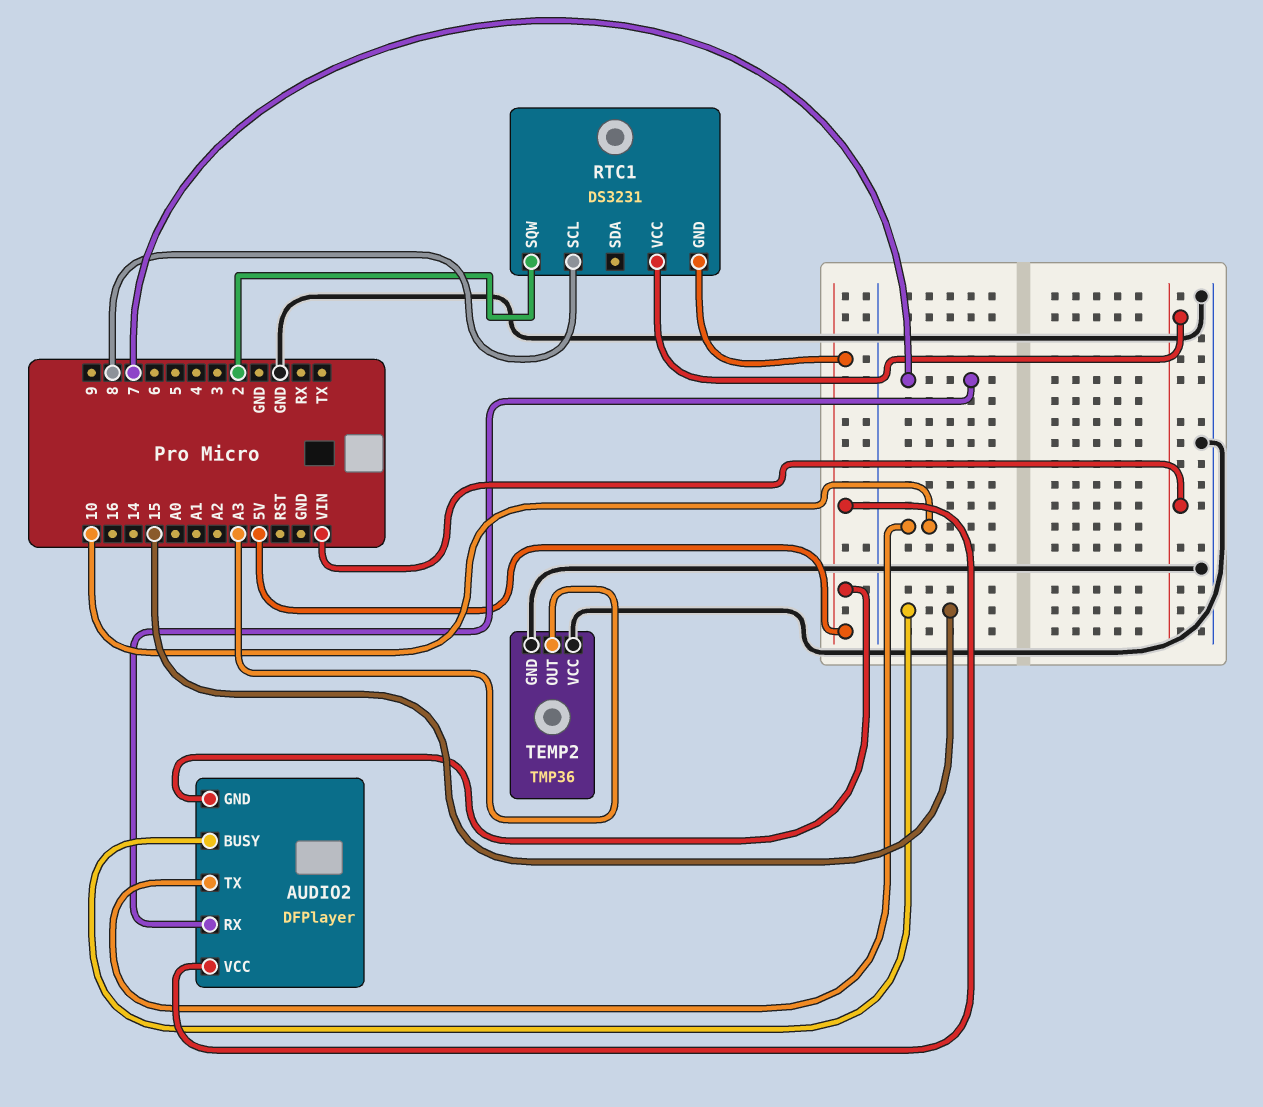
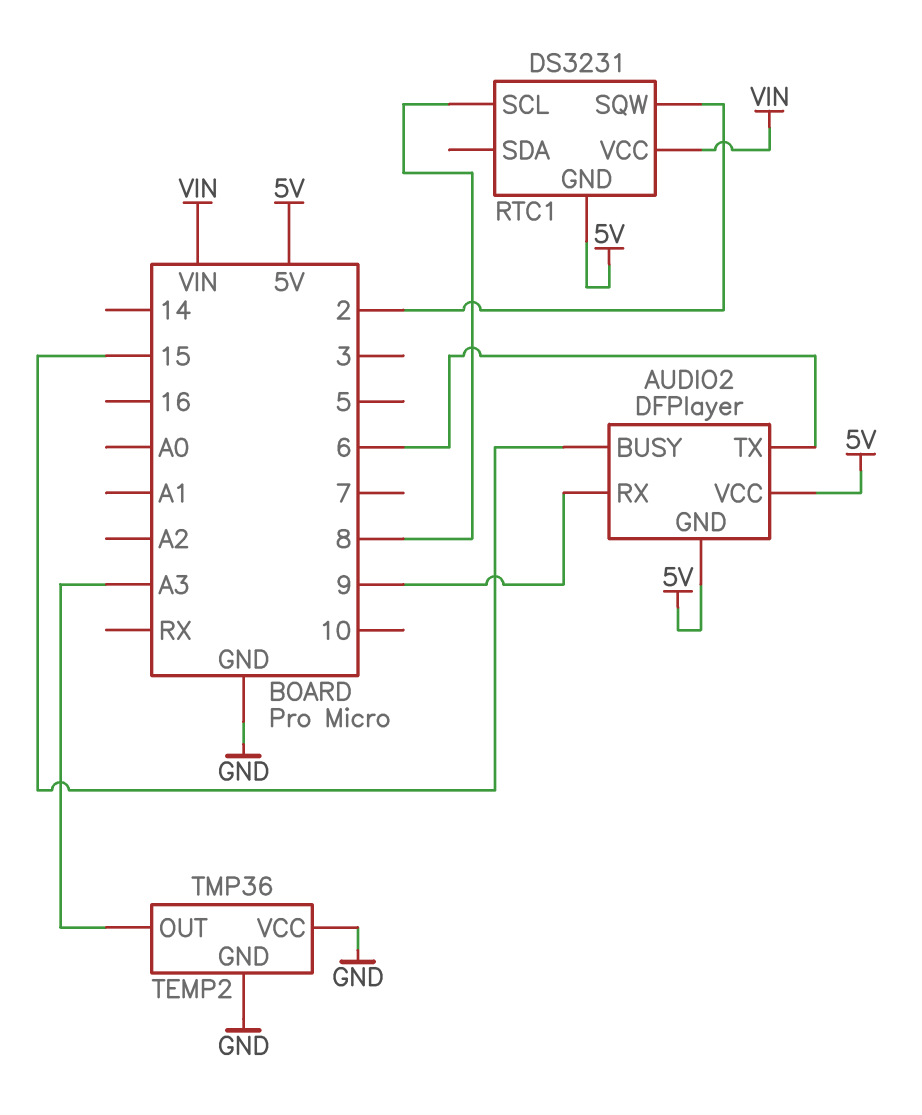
AUDIO2 pin RX: 7 -> 9
AUDIO2 pin TX: 10 -> 6

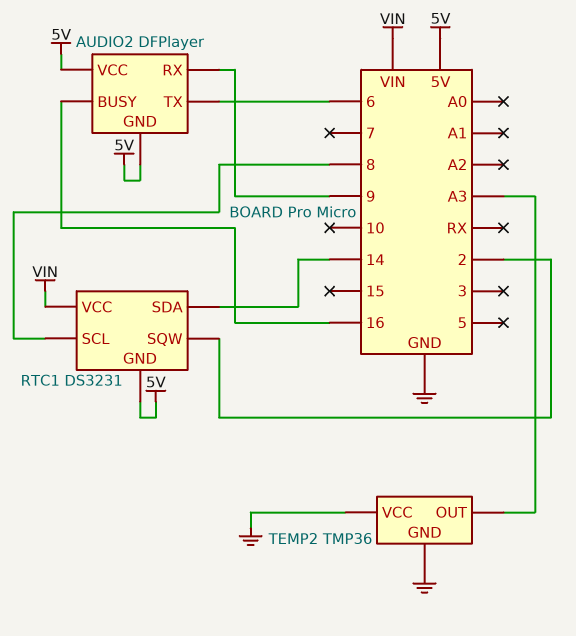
AUDIO2 pin BUSY: 15 -> 16
RTC1 pin SDA: none -> 14

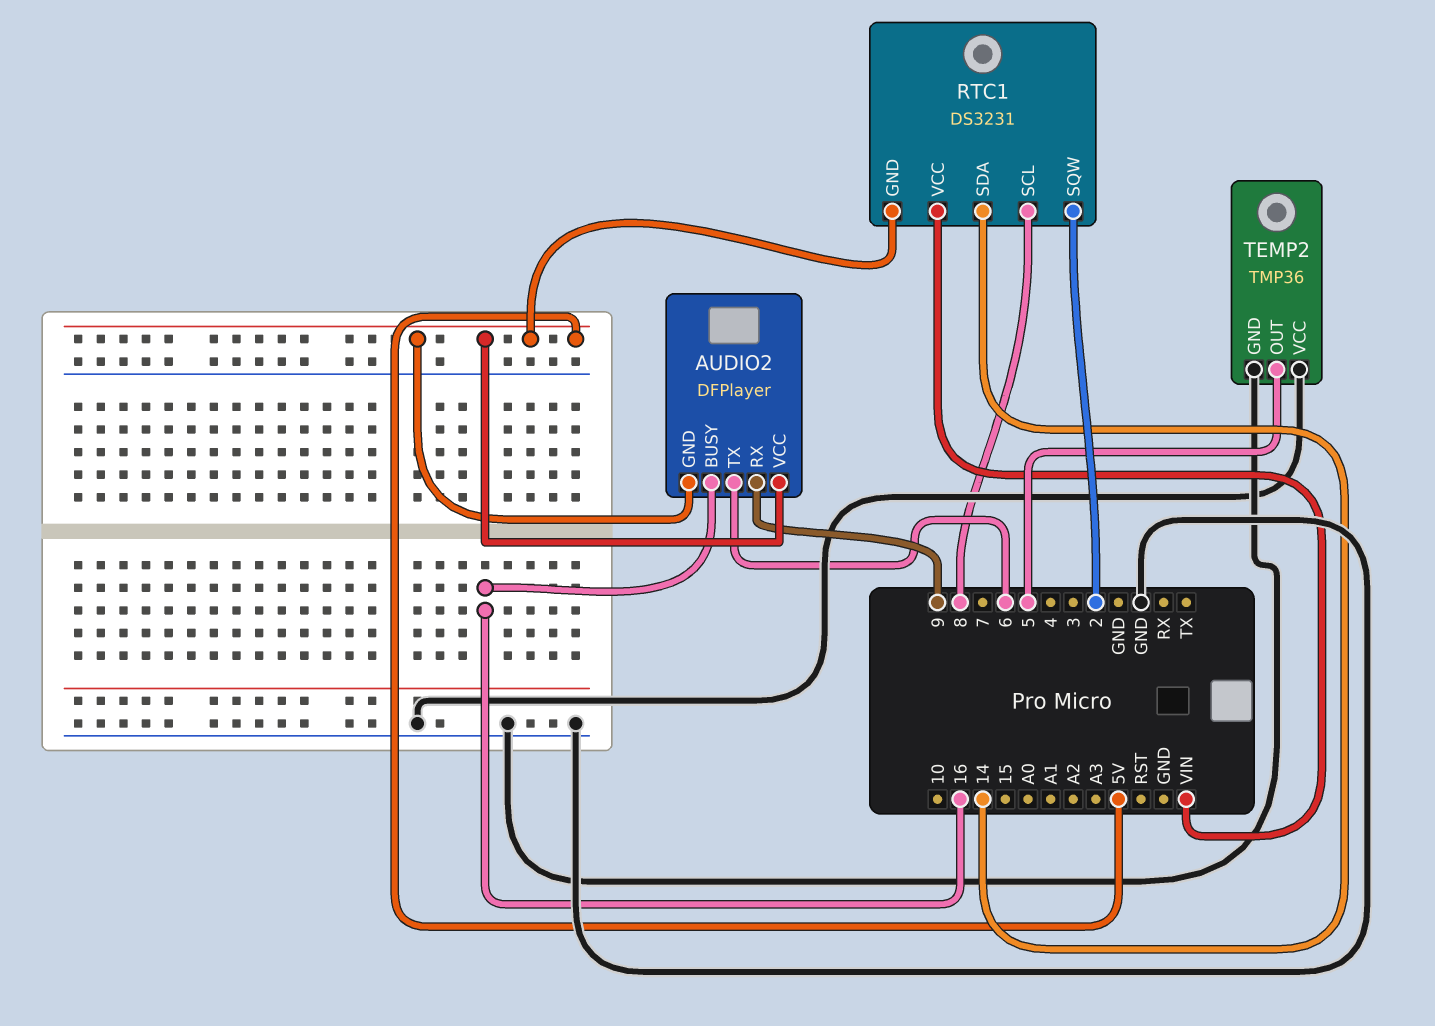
TEMP2 pin OUT: A3 -> 5

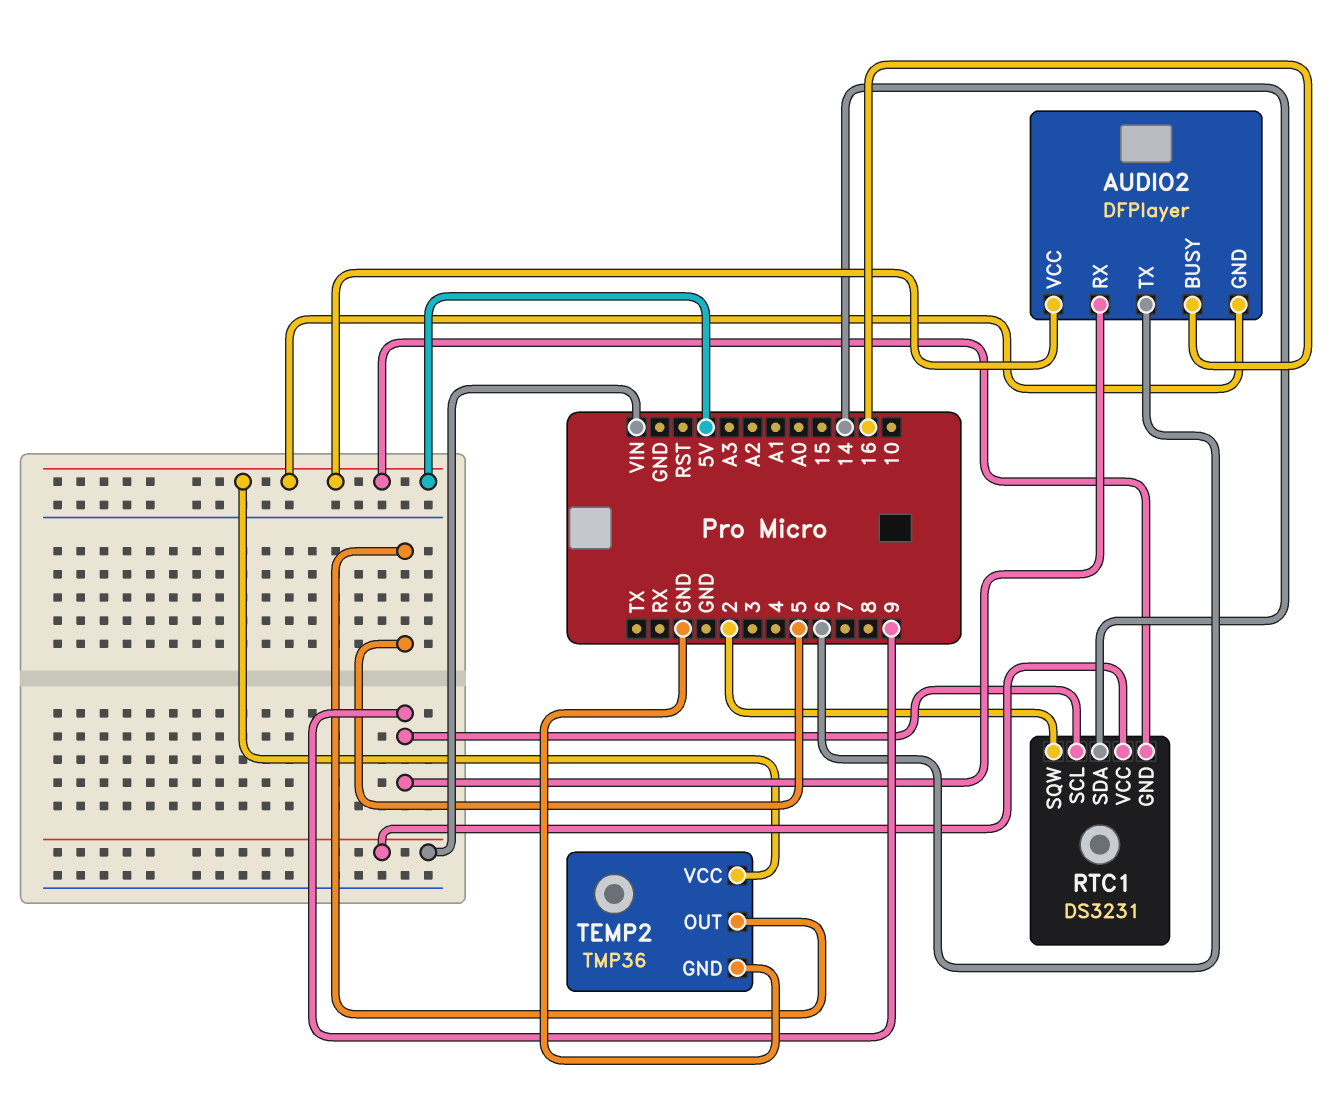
RTC1 pin SCL: 8 -> 9
TEMP2 pin VCC: GND -> 5V

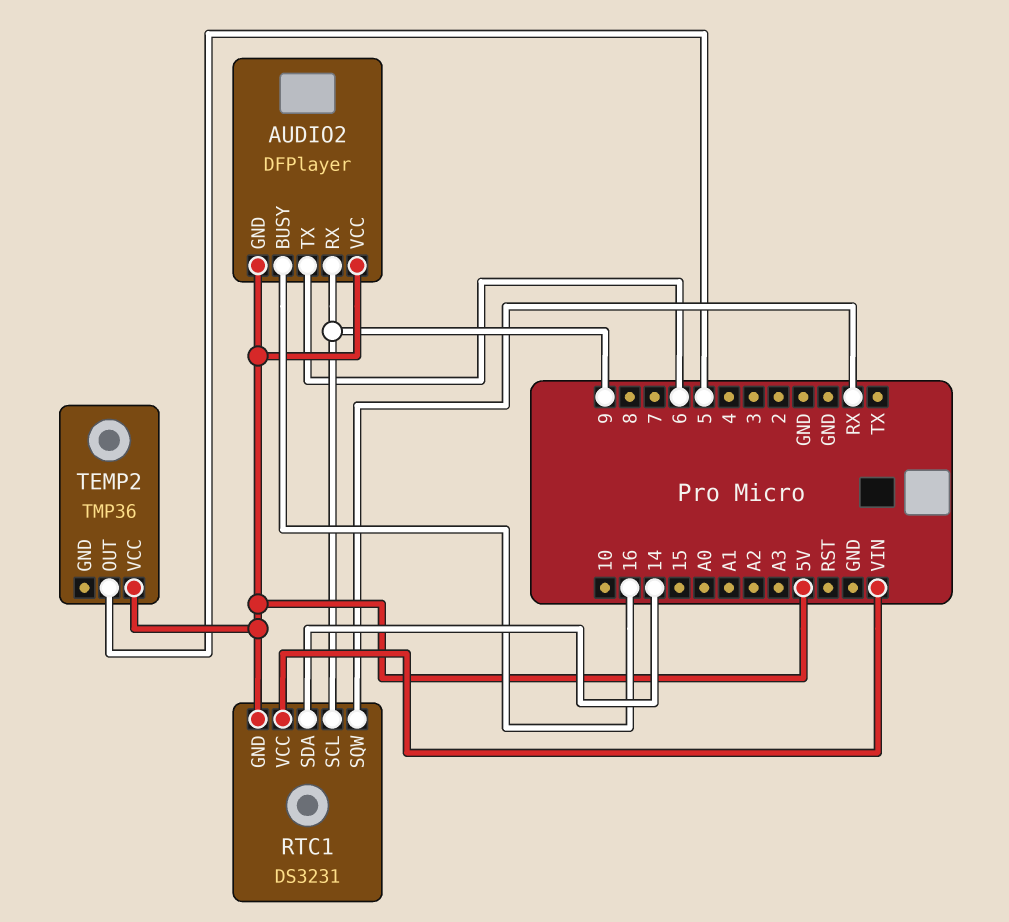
RTC1 pin SQW: 2 -> RX
TEMP2 pin GND: GND -> none

